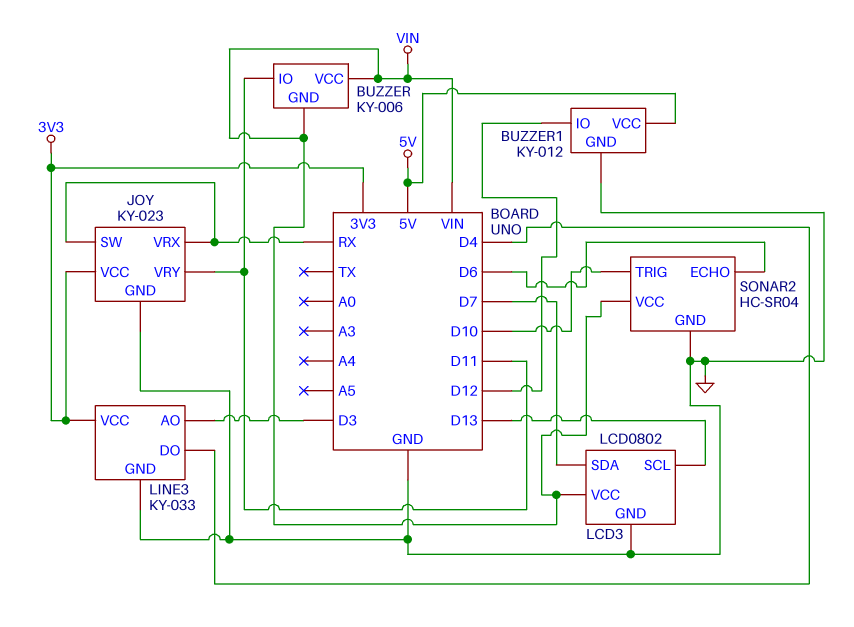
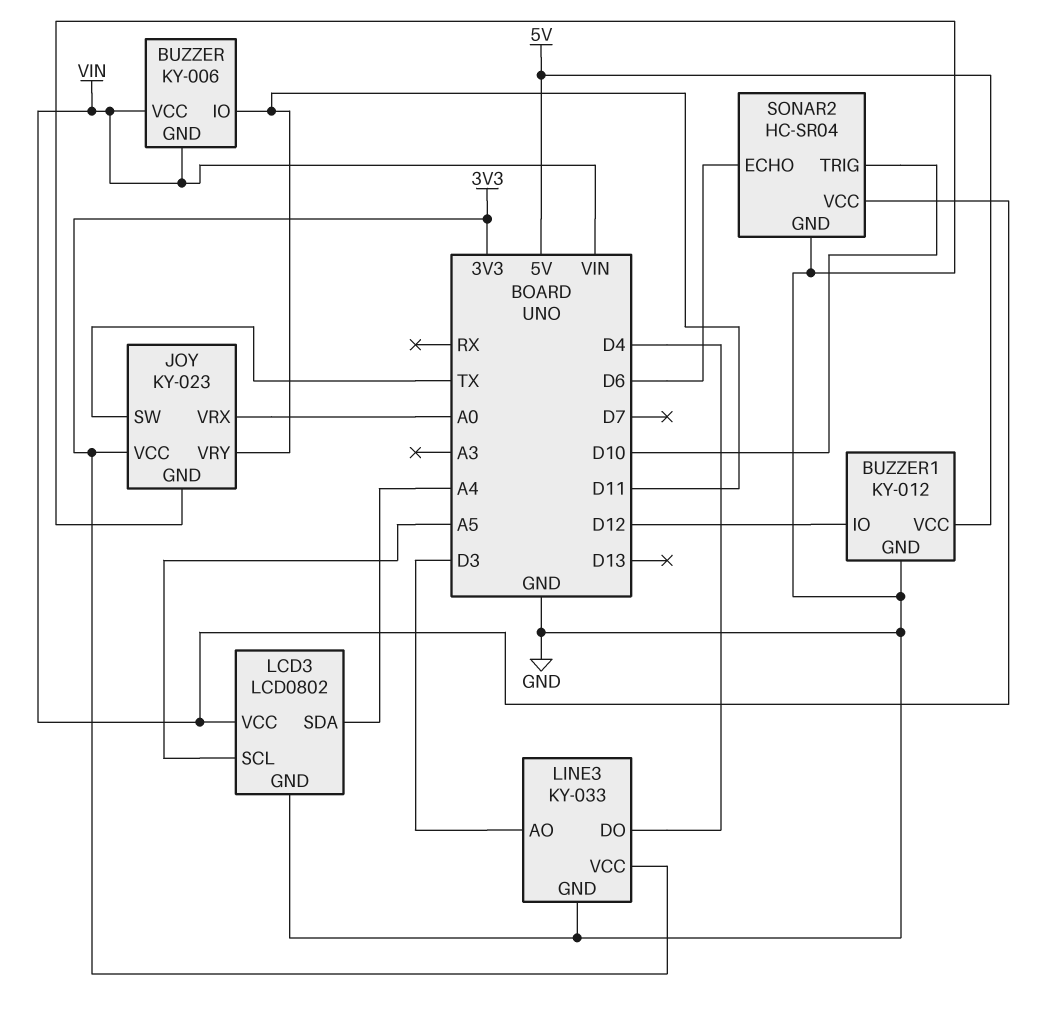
JOY pin SW: RX -> TX
JOY pin VRX: RX -> A0
LCD3 pin SCL: D13 -> A5
LCD3 pin SDA: D7 -> A4

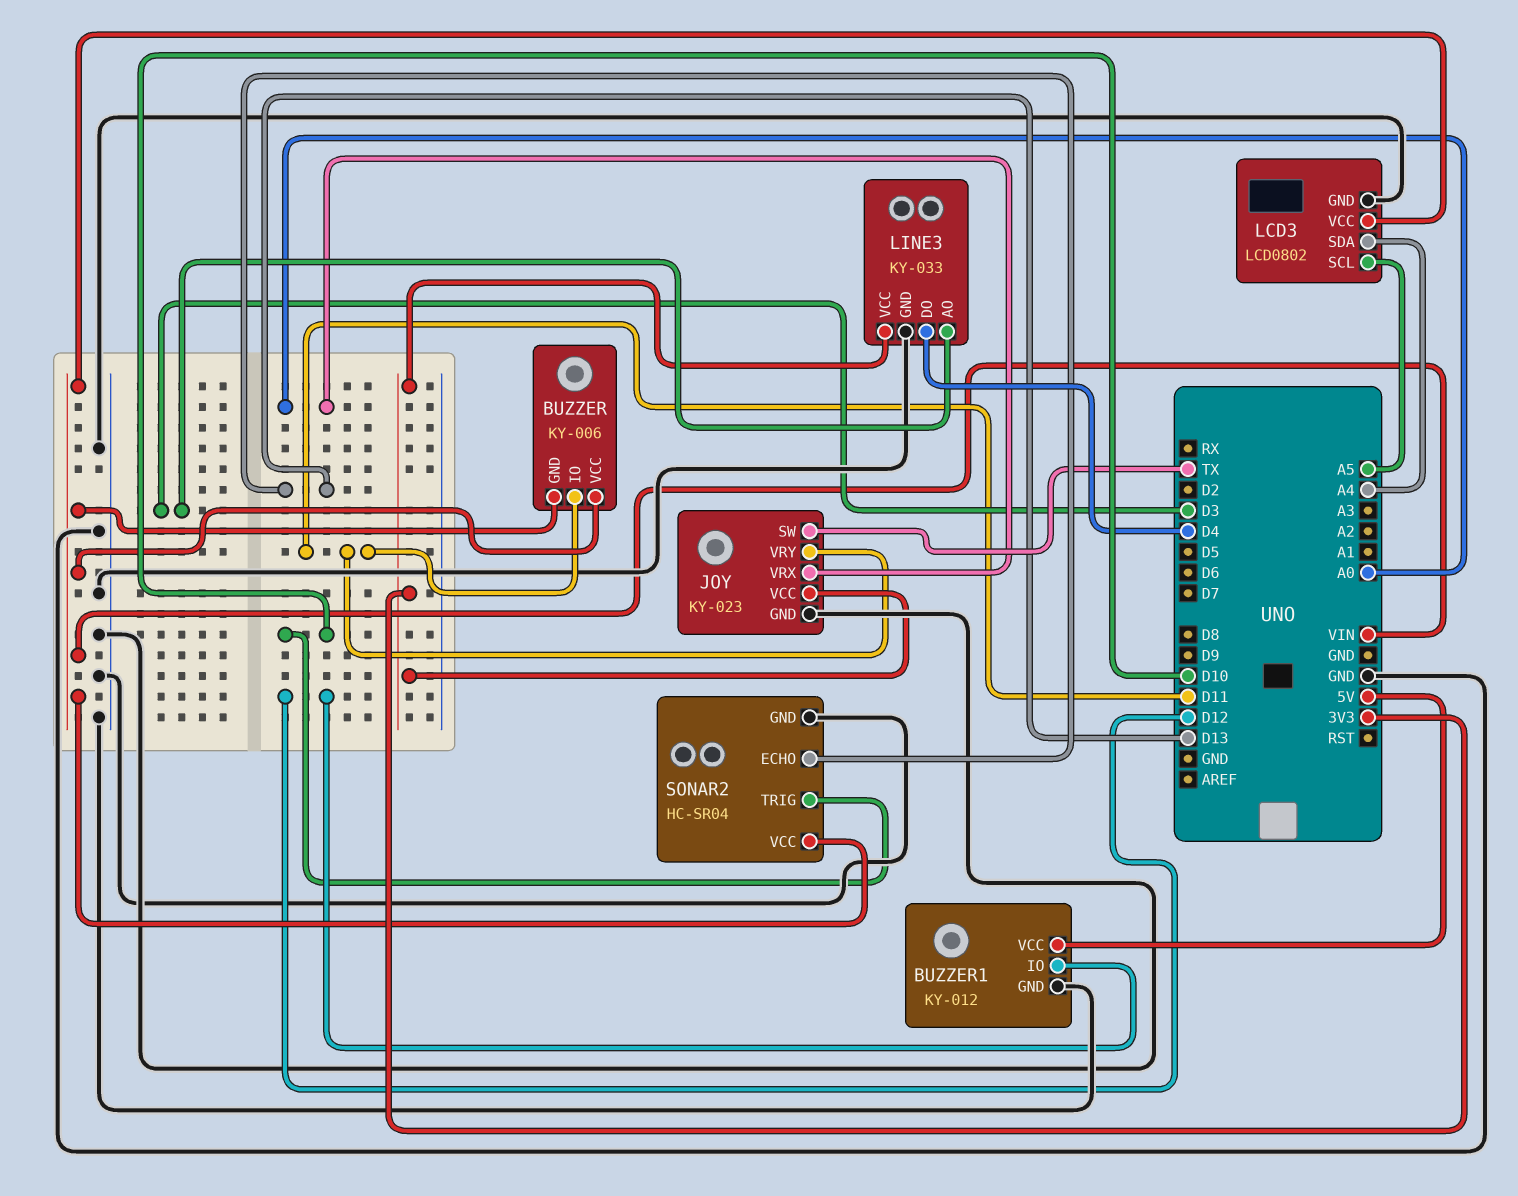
SONAR2 pin ECHO: D6 -> D13

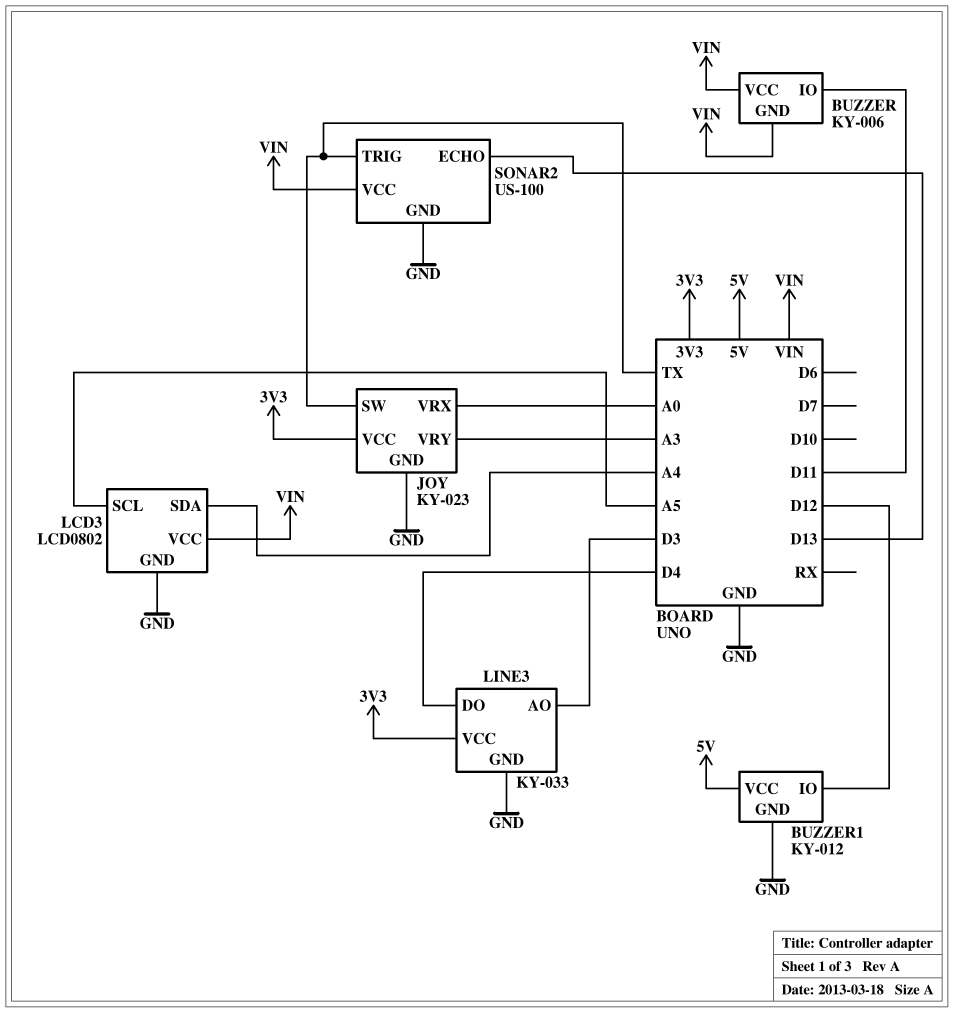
JOY pin VRY: D11 -> A3
SONAR2: HC-SR04 -> US-100
SONAR2 pin TRIG: D10 -> TX

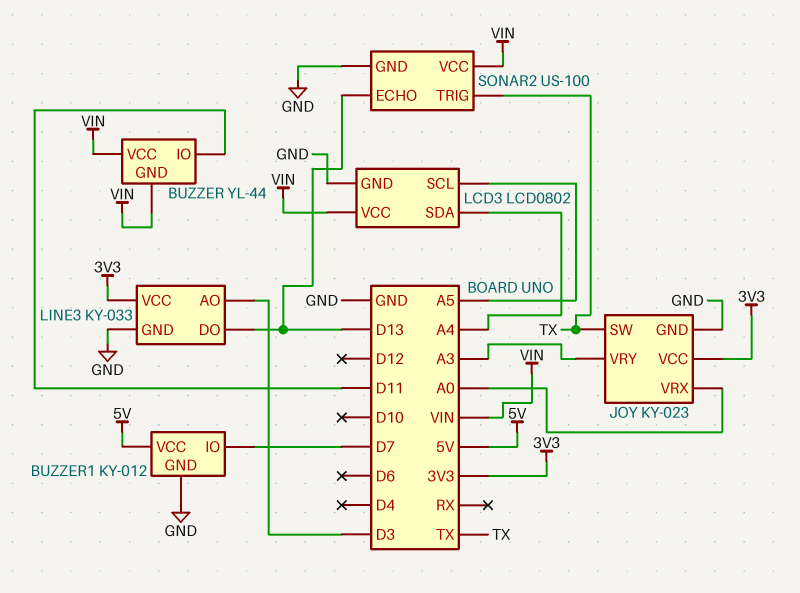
BUZZER: KY-006 -> YL-44
BUZZER1 pin IO: D12 -> D7
LINE3 pin DO: D4 -> D13

